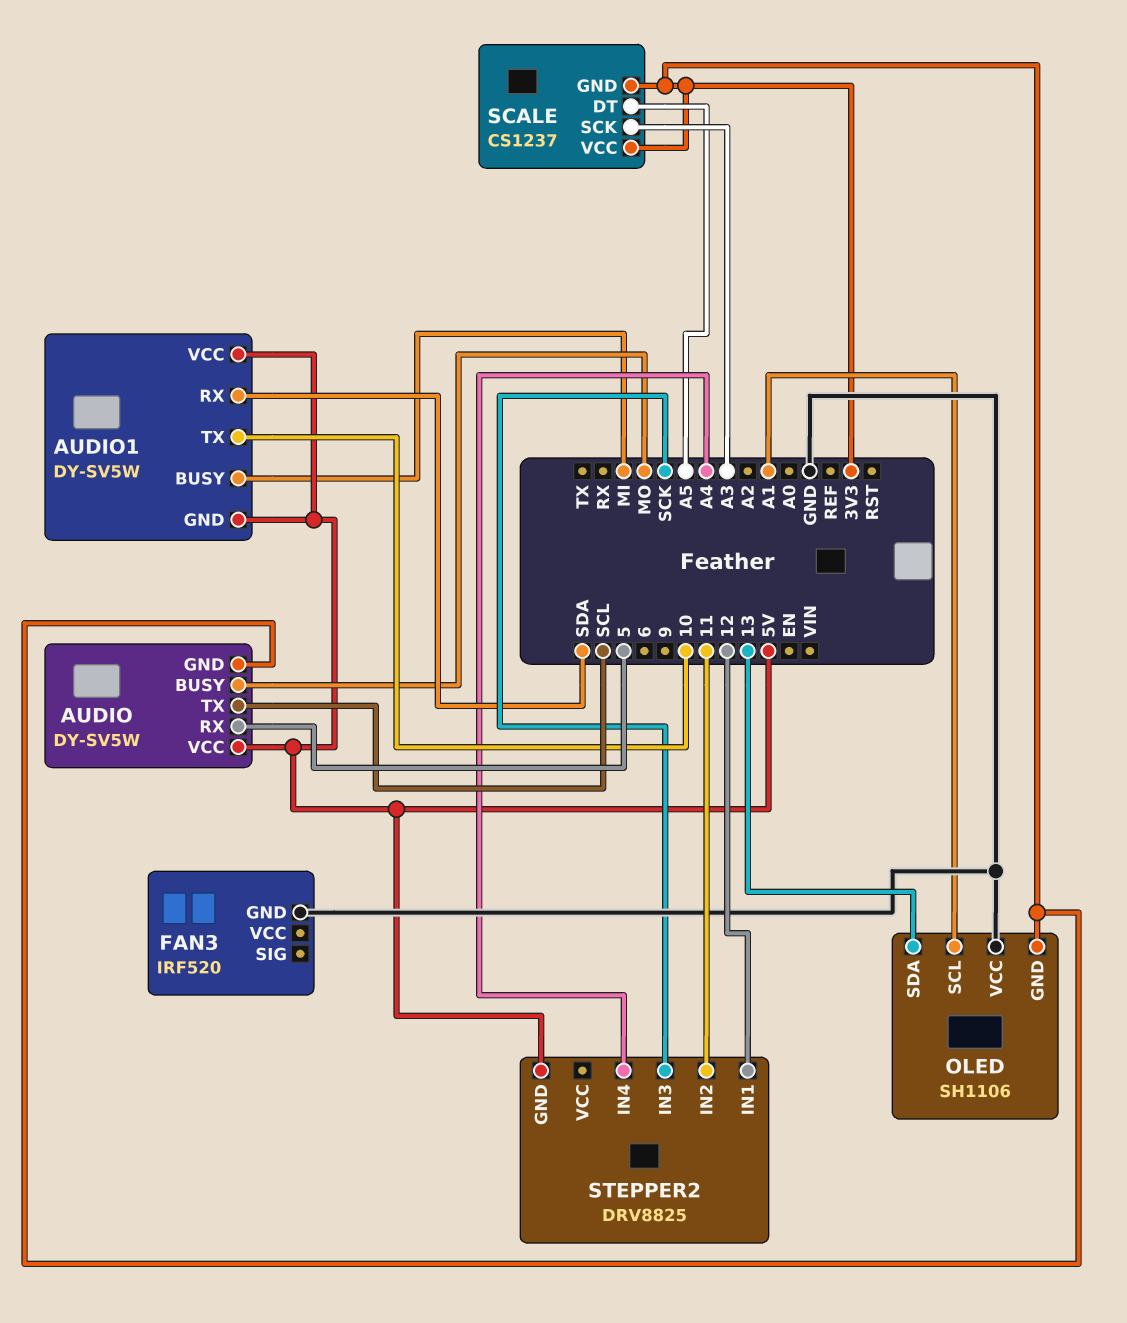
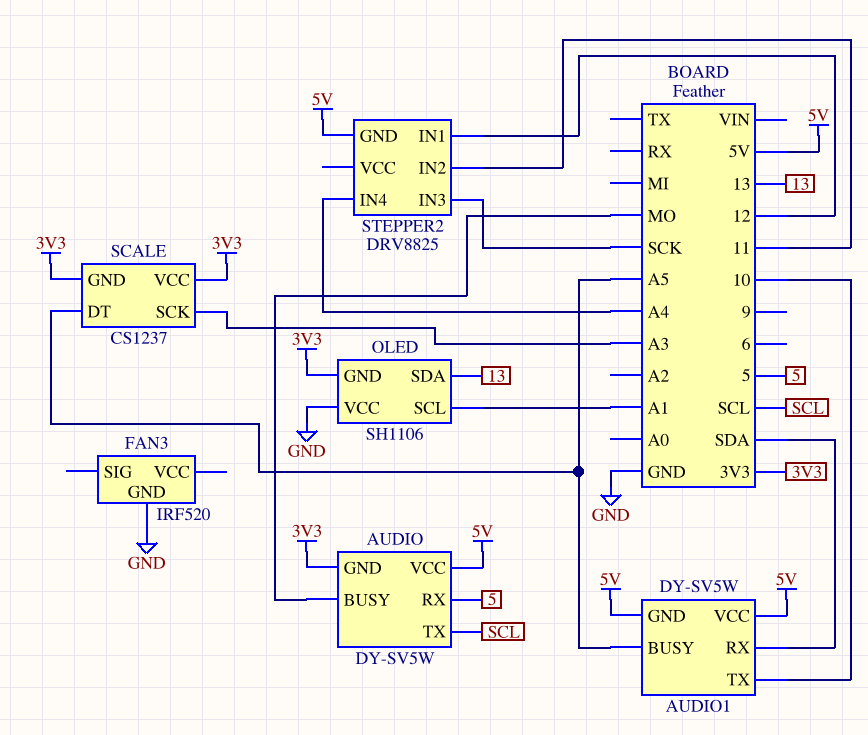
AUDIO1 pin BUSY: MI -> A5

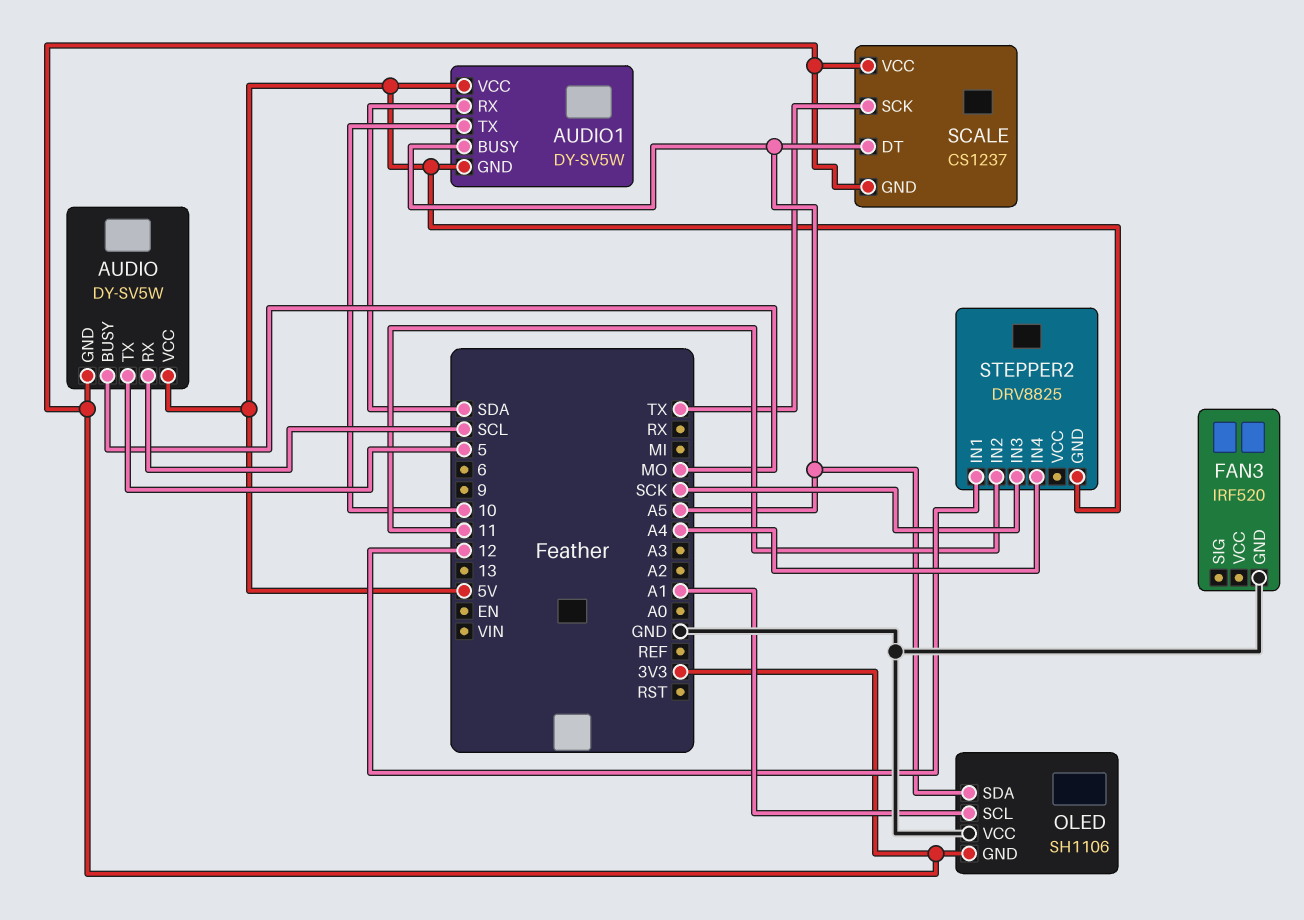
AUDIO pin RX: 5 -> SCL
AUDIO pin TX: SCL -> 5
OLED pin SDA: 13 -> A5
SCALE pin SCK: A3 -> TX

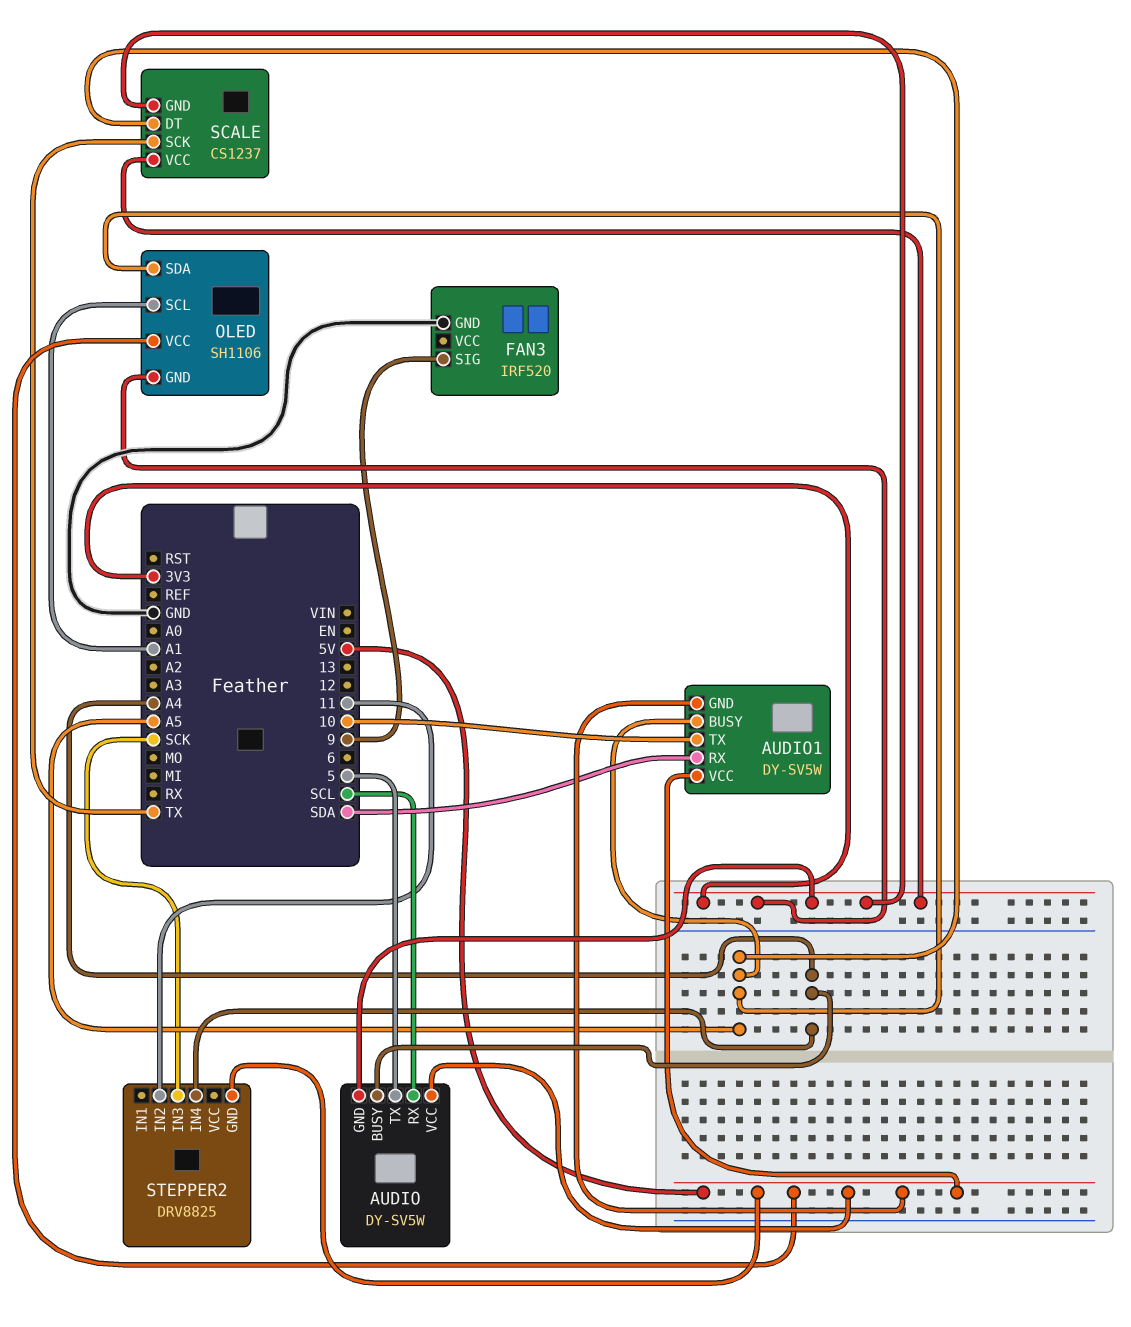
AUDIO pin BUSY: MO -> A4
FAN3 pin SIG: none -> 9
OLED pin VCC: GND -> 5V
STEPPER2 pin IN1: 12 -> none

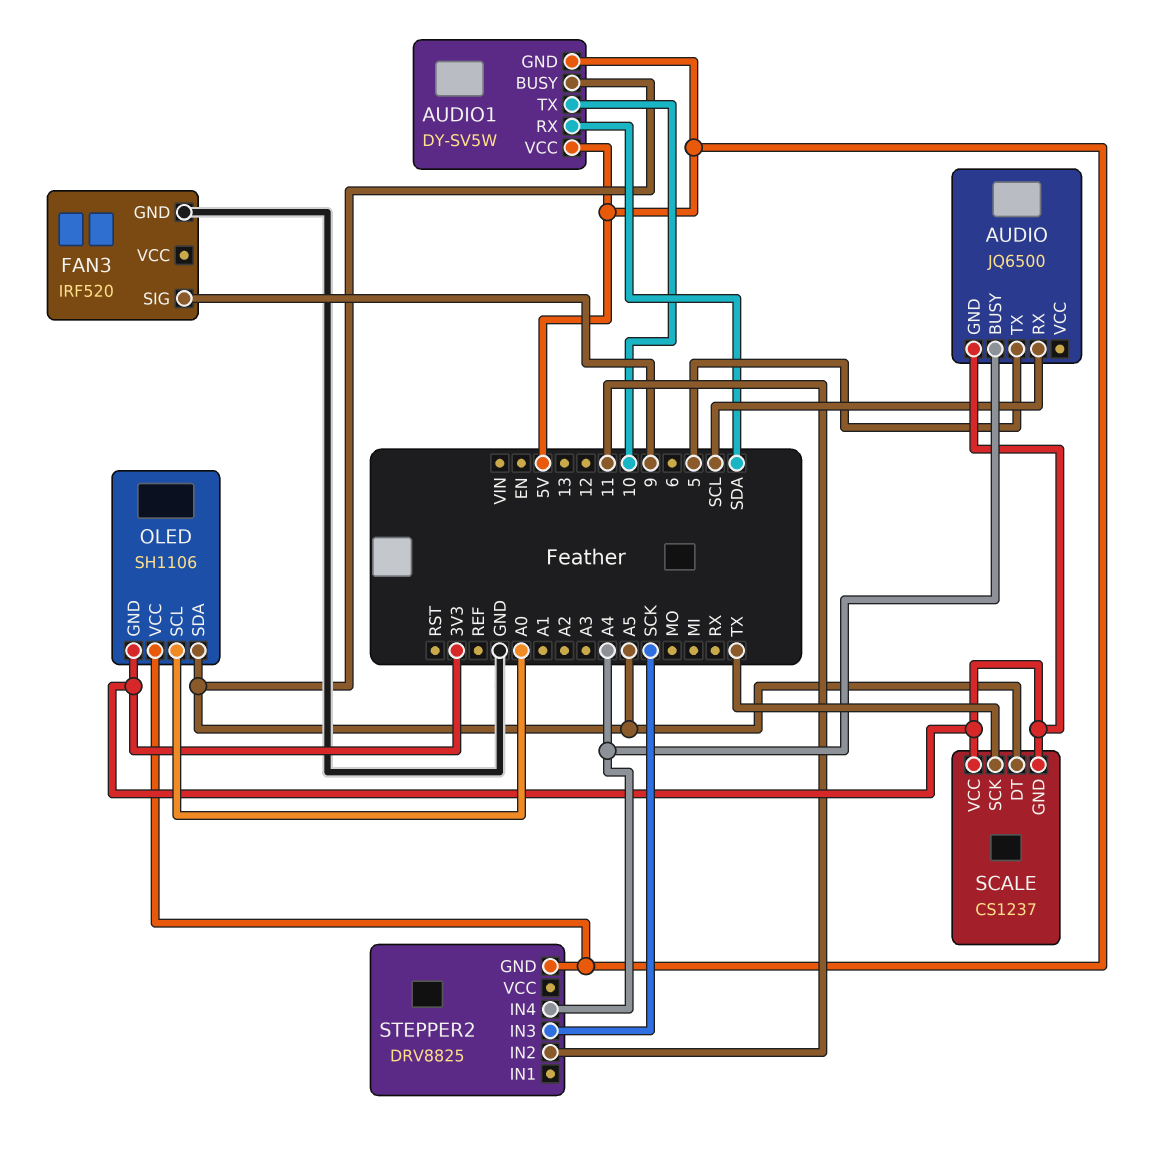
AUDIO: DY-SV5W -> JQ6500
AUDIO pin VCC: 5V -> none
OLED pin SCL: A1 -> A0

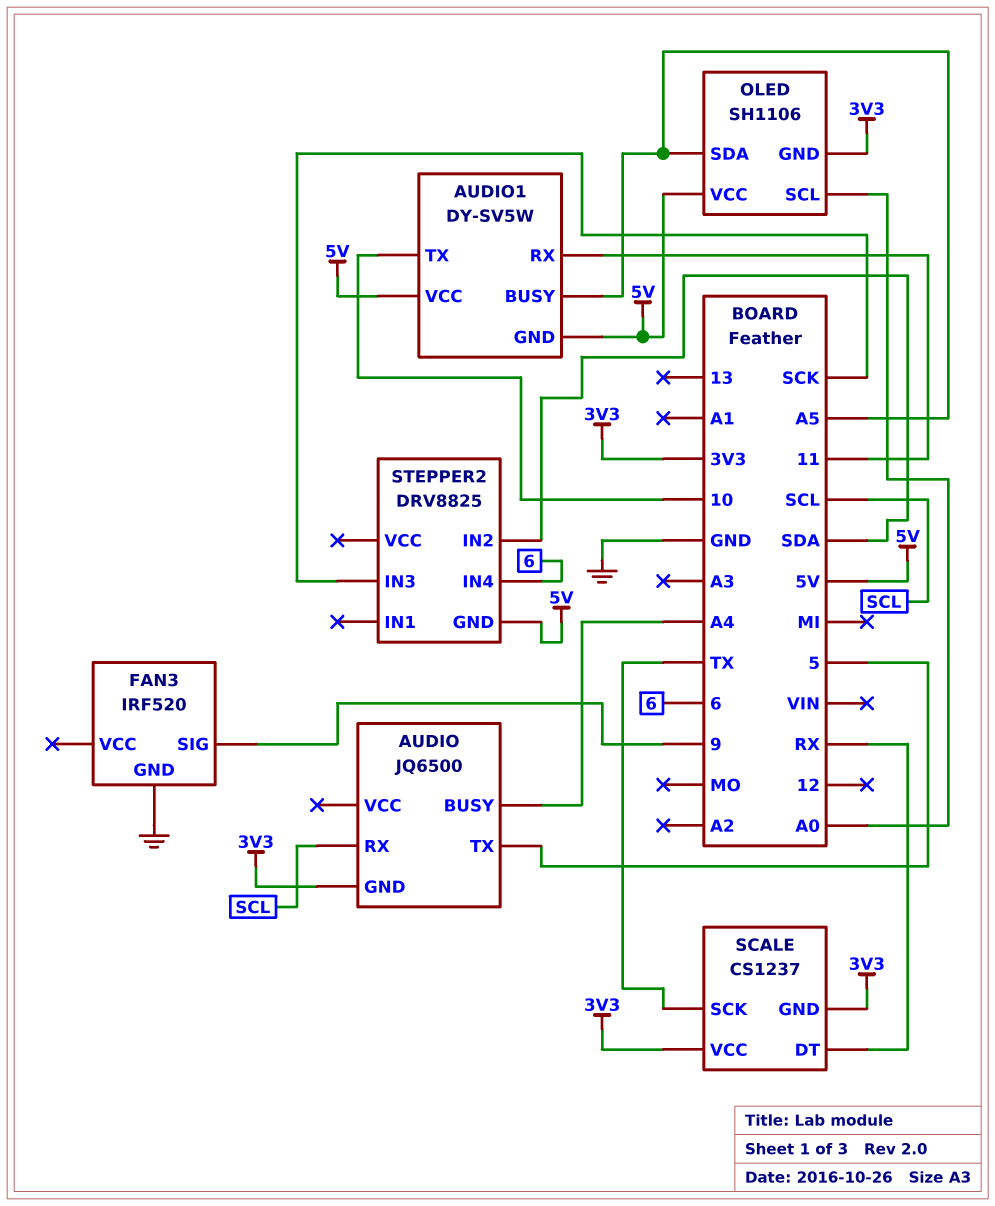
AUDIO1 pin RX: SDA -> 11
SCALE pin DT: A5 -> RX
STEPPER2 pin IN2: 11 -> SDA
STEPPER2 pin IN4: A4 -> 6

